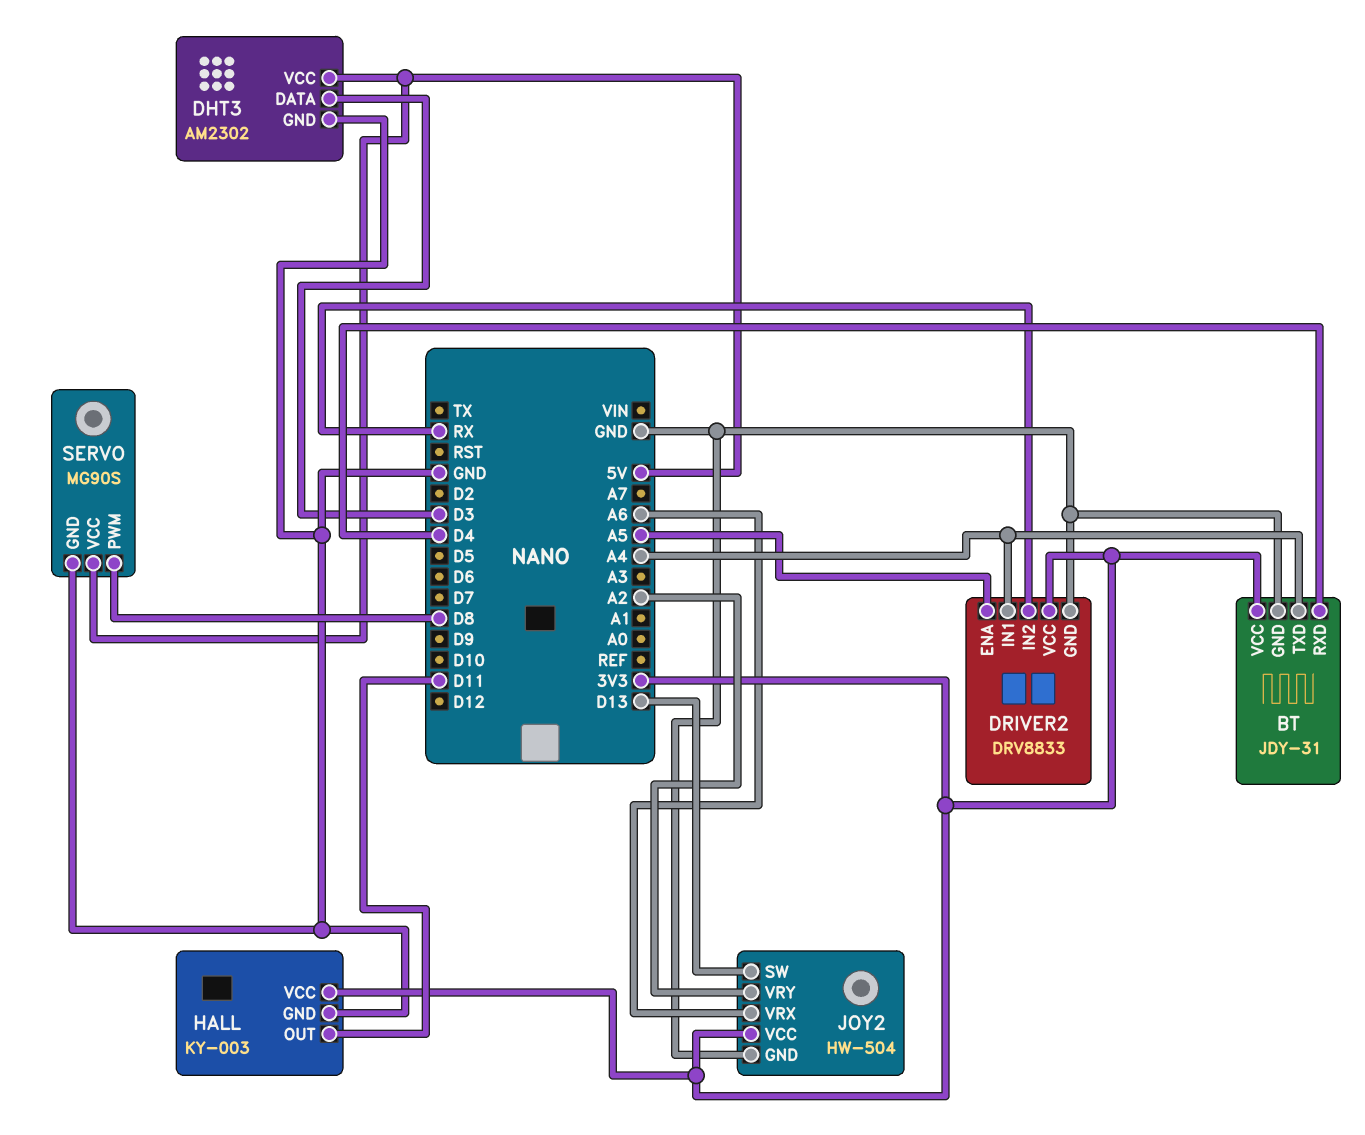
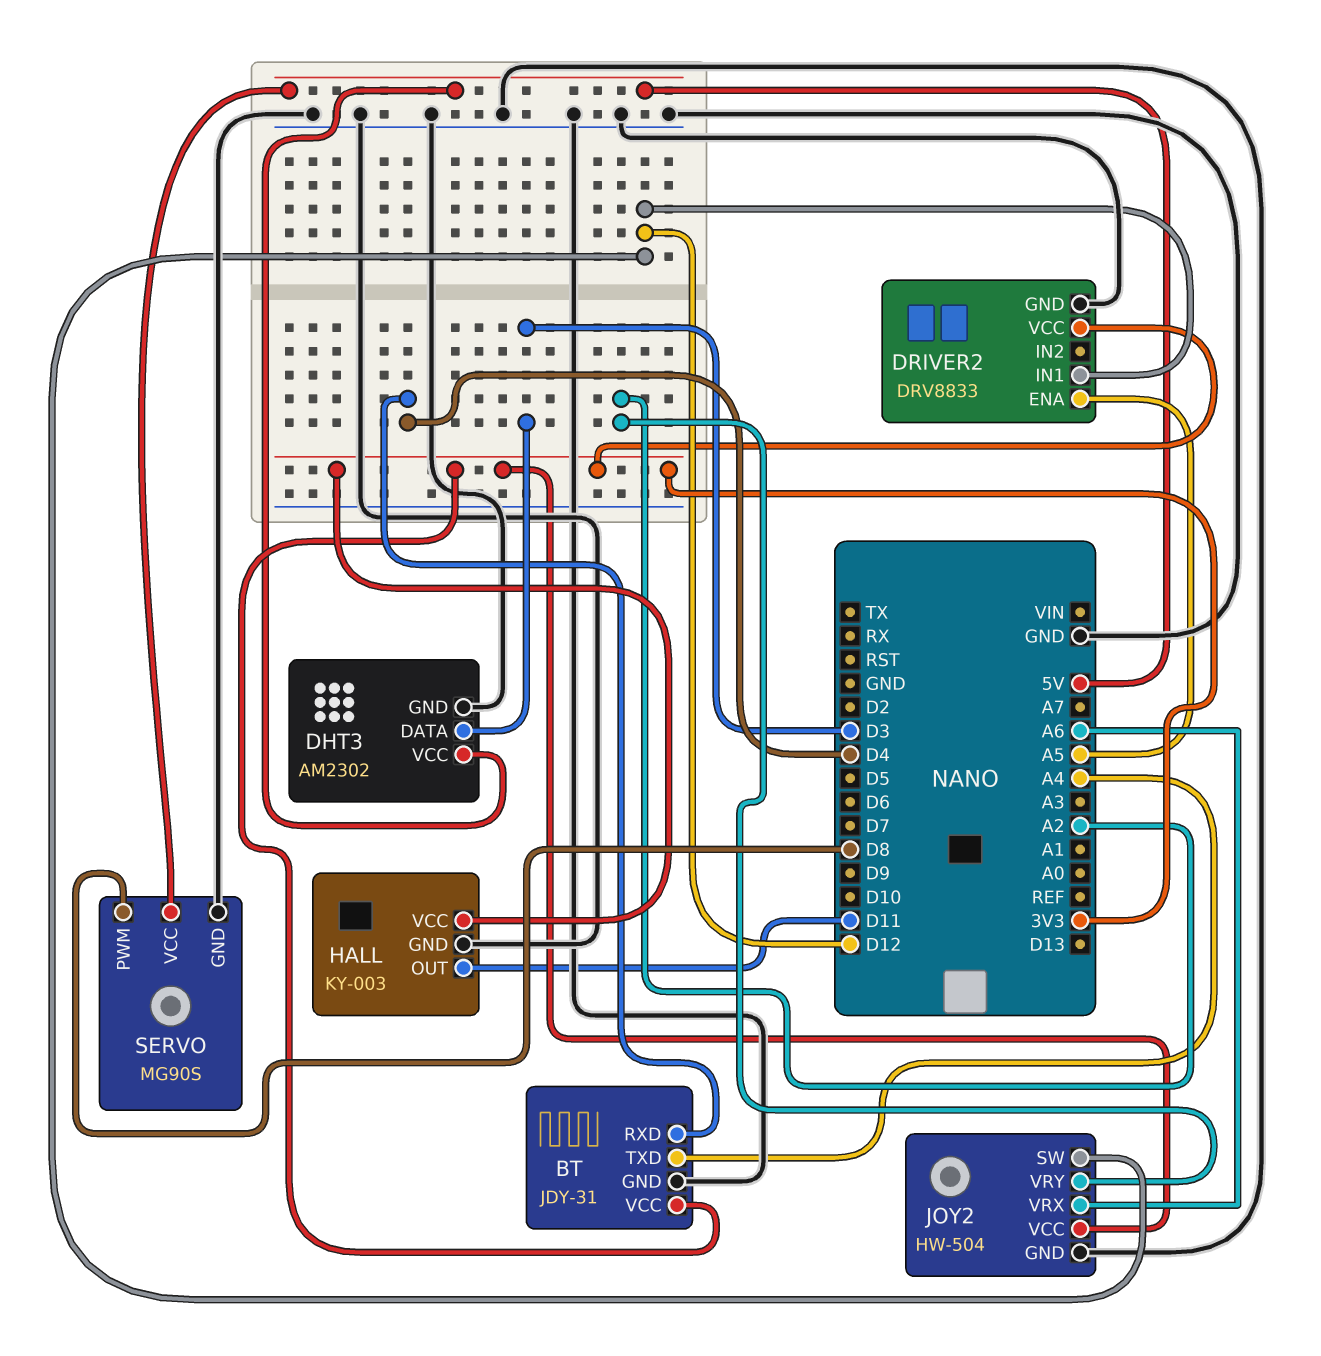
DRIVER2 pin IN1: A4 -> D12
DRIVER2 pin IN2: RX -> none
JOY2 pin SW: D13 -> D12

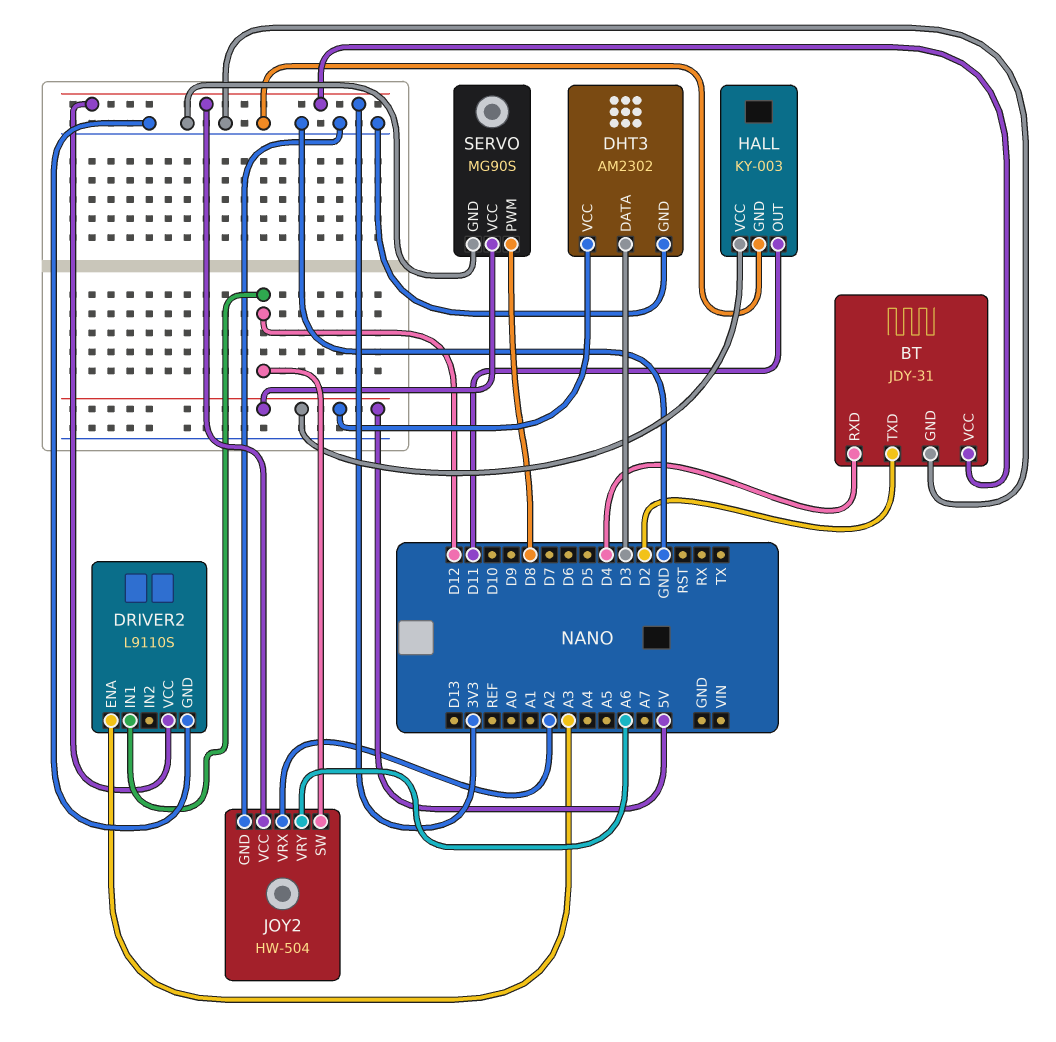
BT pin TXD: A4 -> D2
DRIVER2: DRV8833 -> L9110S
DRIVER2 pin ENA: A5 -> A3
HALL pin VCC: 3V3 -> 5V
JOY2 pin VRX: A6 -> A2
JOY2 pin VRY: A2 -> A6

